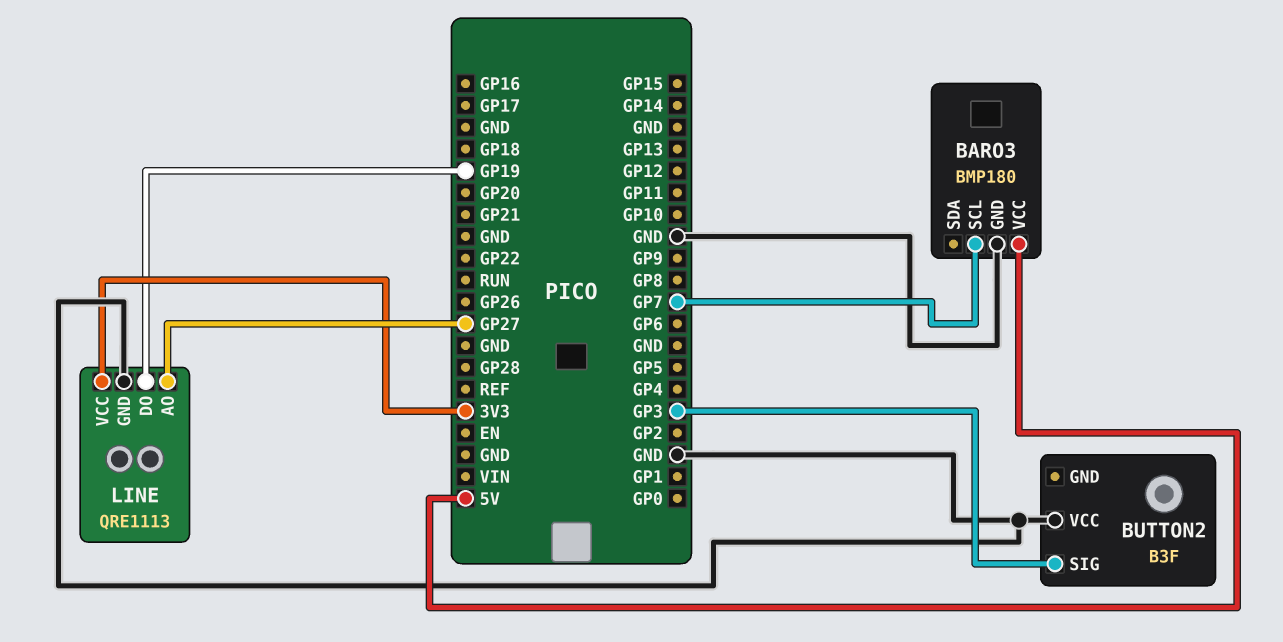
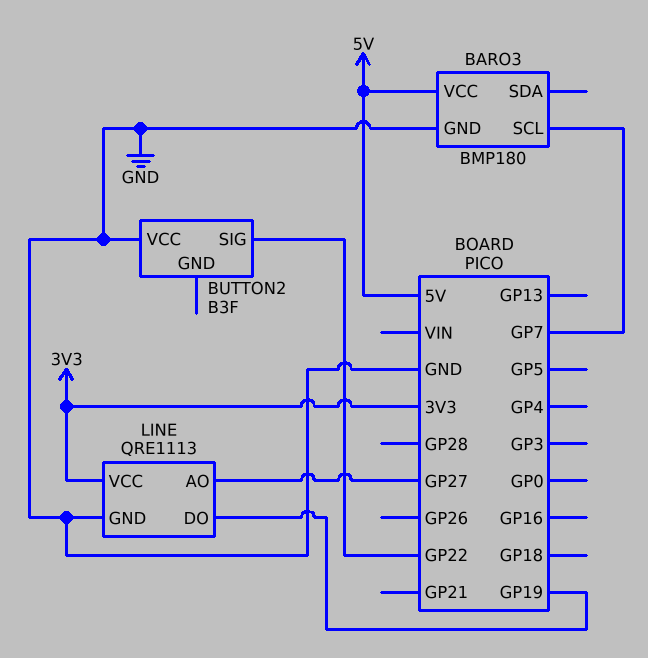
BUTTON2 pin SIG: GP3 -> GP22

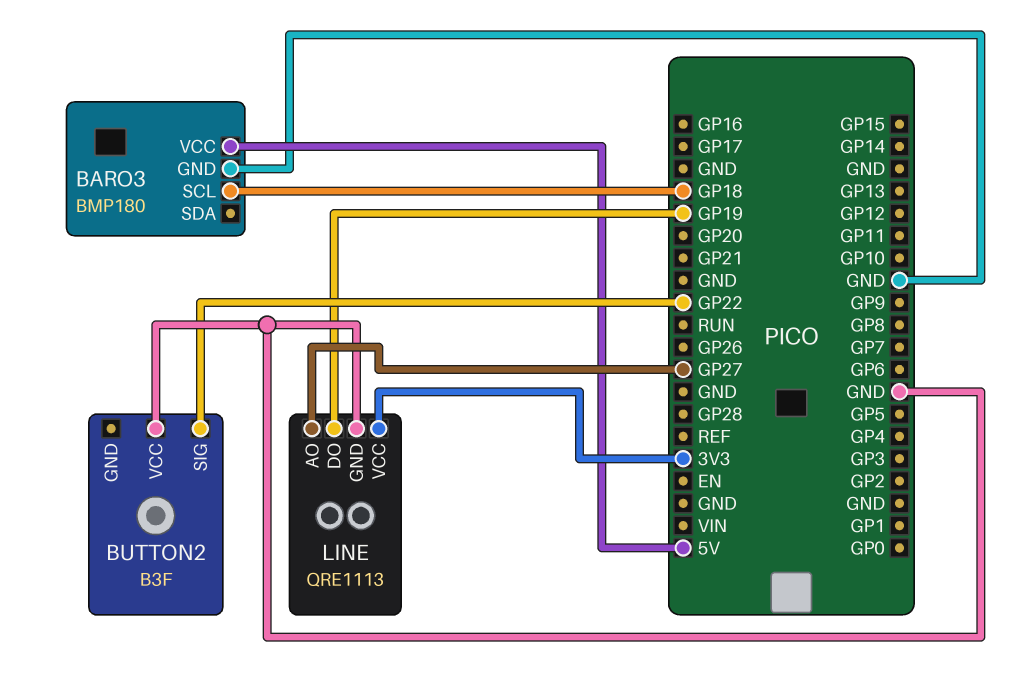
BARO3 pin SCL: GP7 -> GP18

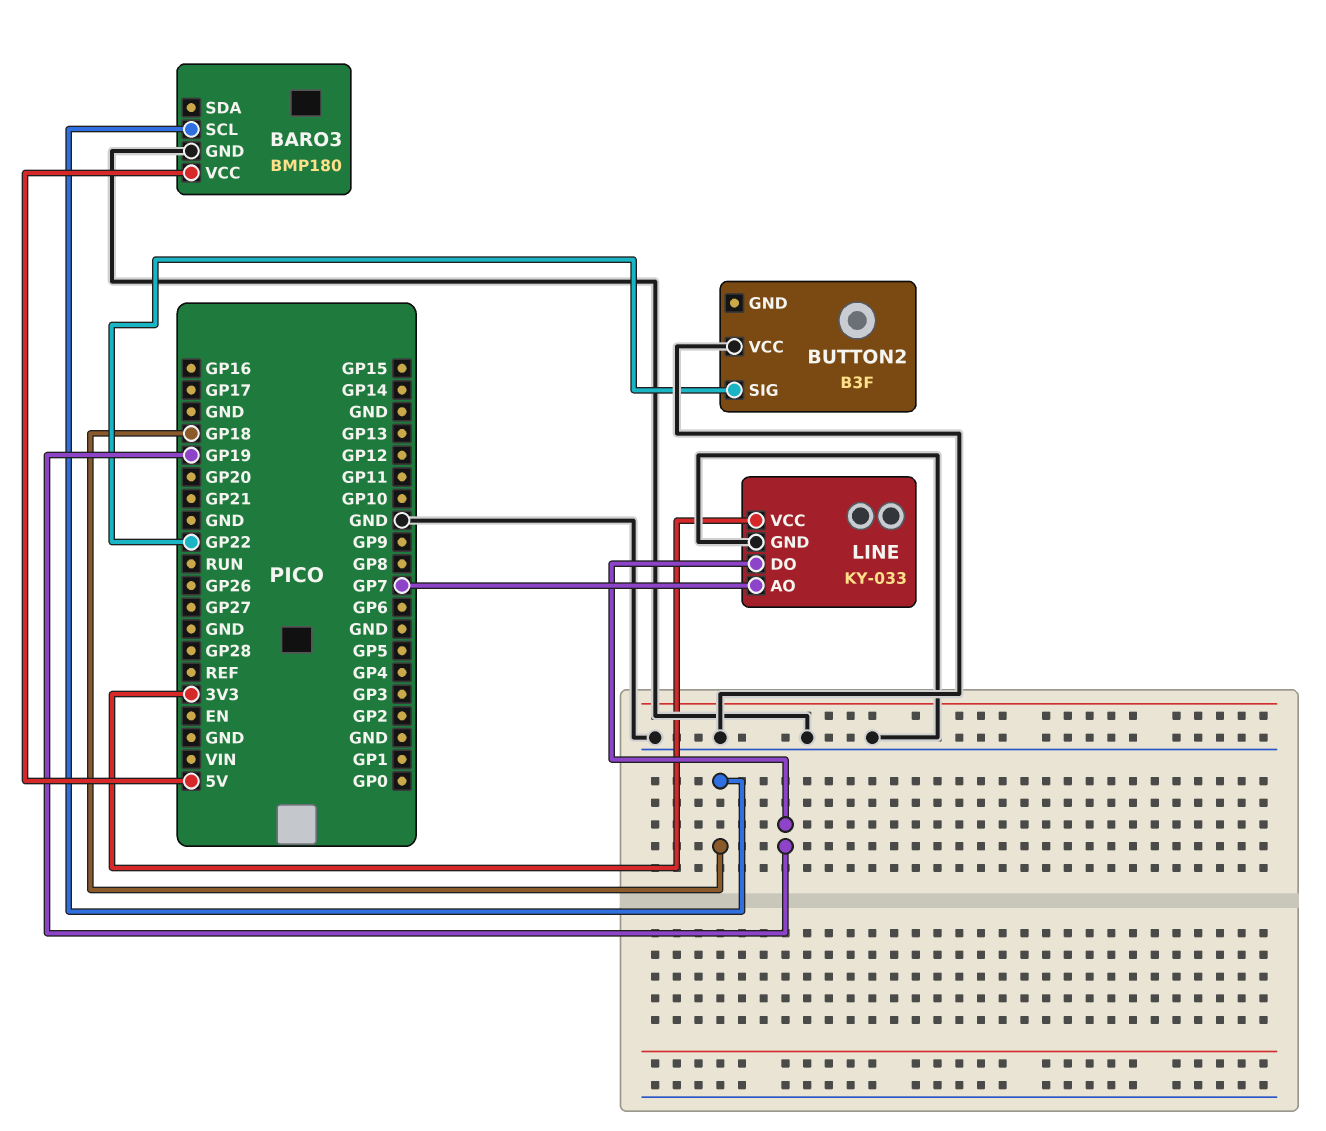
LINE: QRE1113 -> KY-033
LINE pin AO: GP27 -> GP7

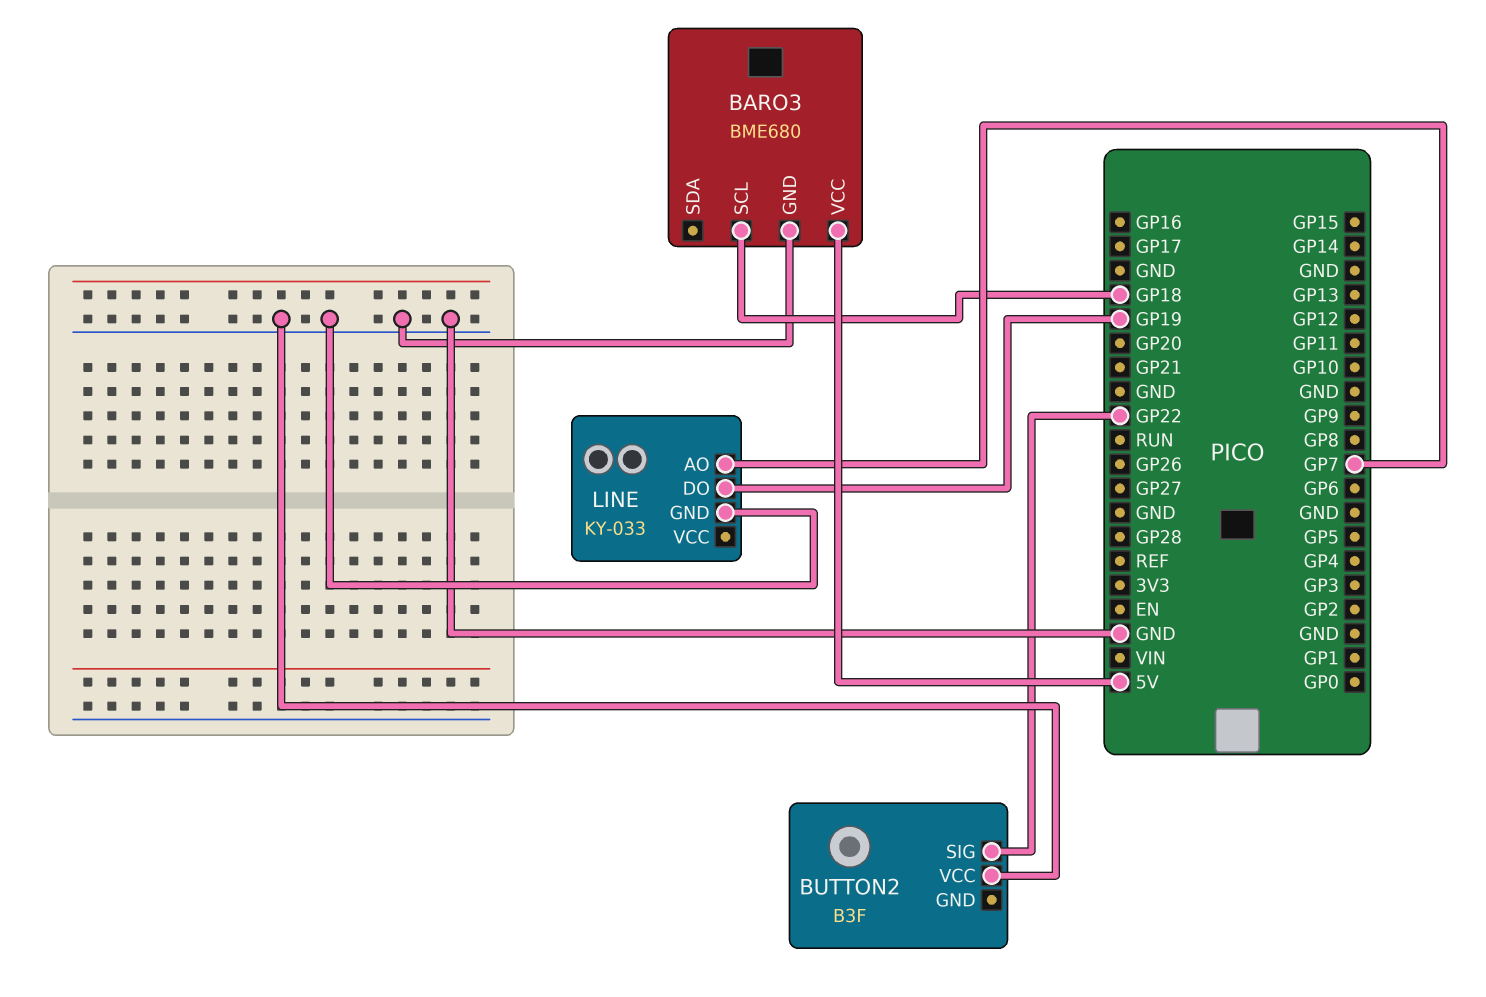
BARO3: BMP180 -> BME680
LINE pin VCC: 3V3 -> none

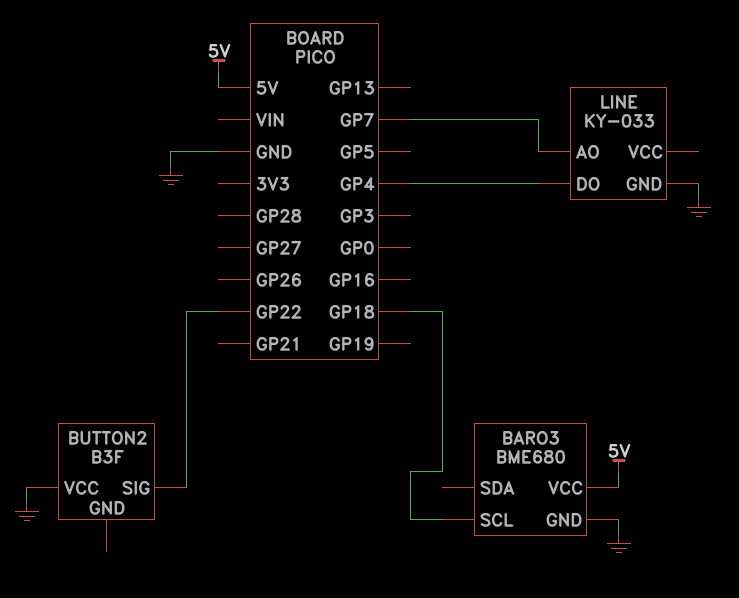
LINE pin DO: GP19 -> GP4

